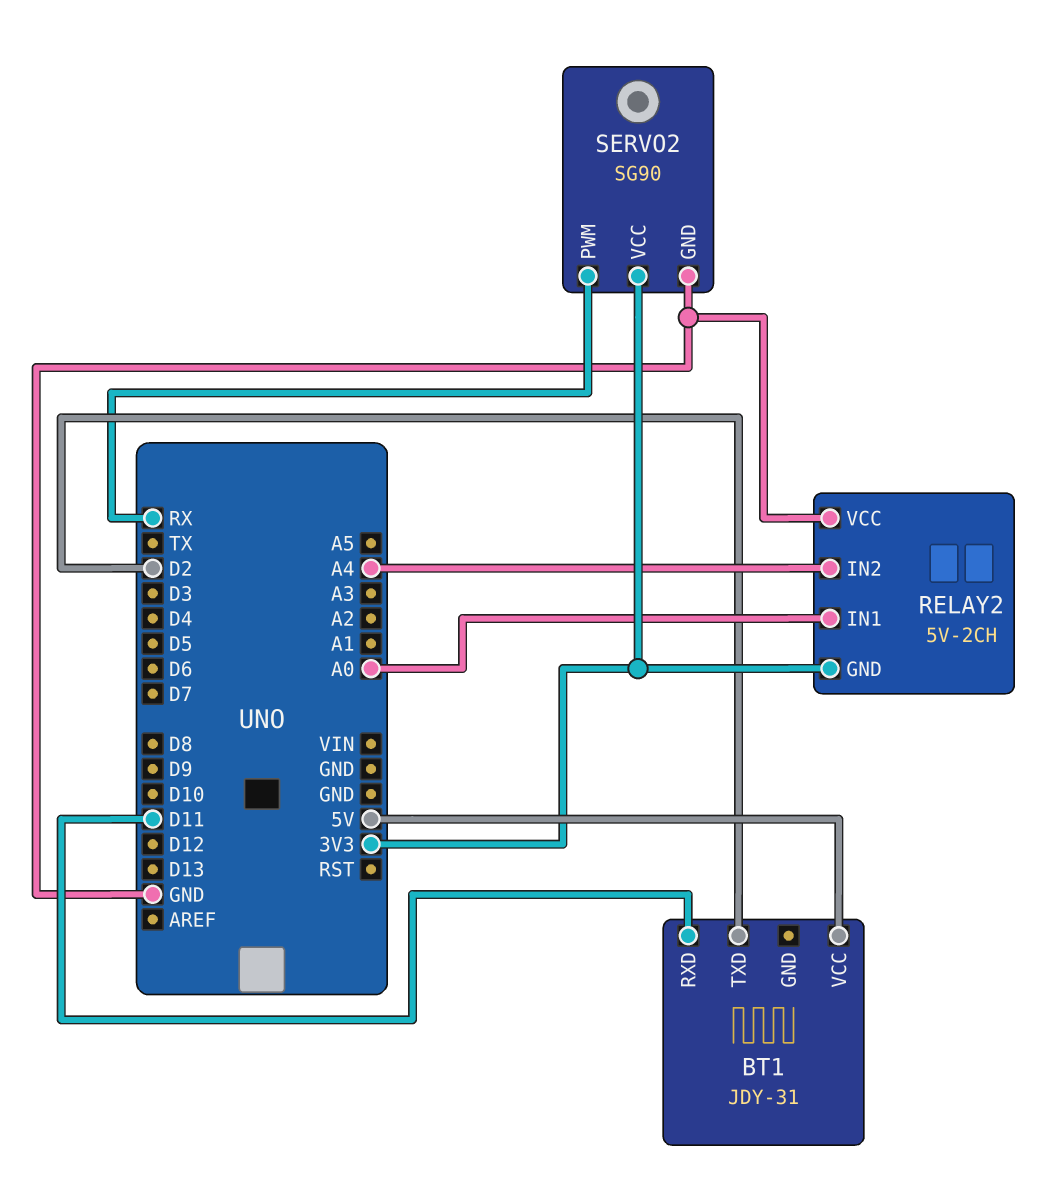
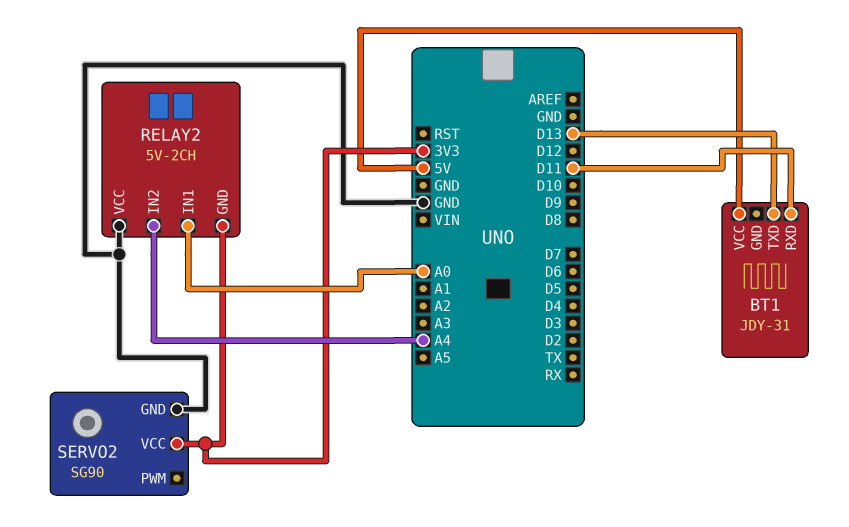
BT1 pin TXD: D2 -> D13
SERVO2 pin PWM: RX -> none

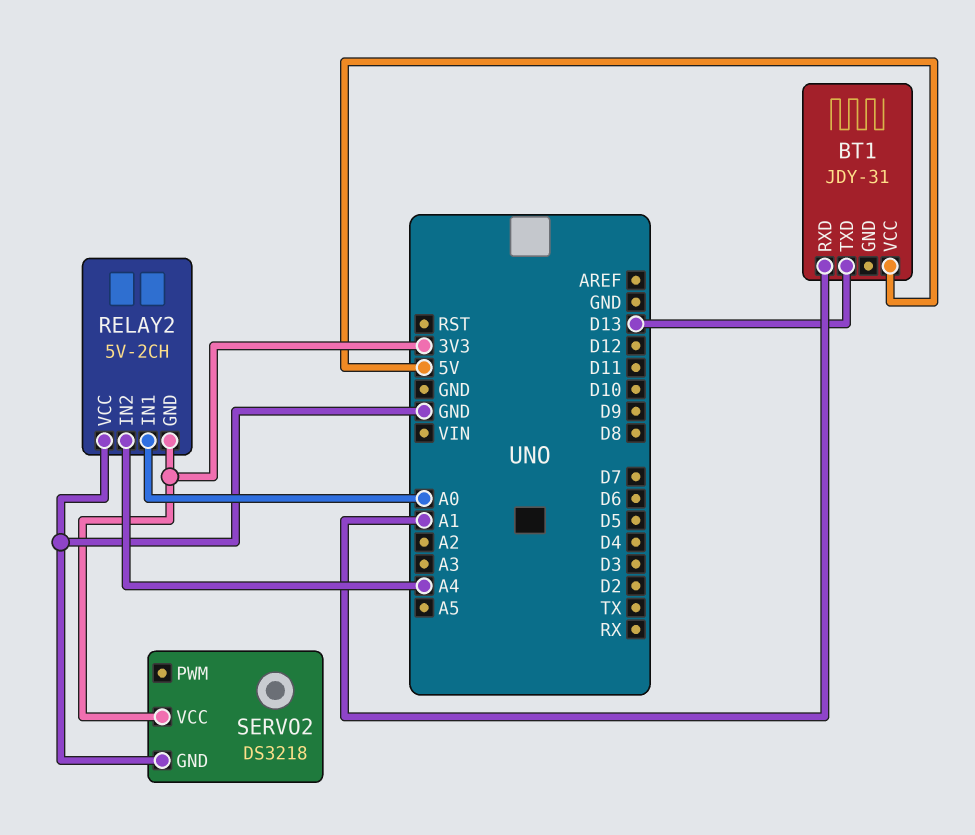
BT1 pin RXD: D11 -> A1
SERVO2: SG90 -> DS3218

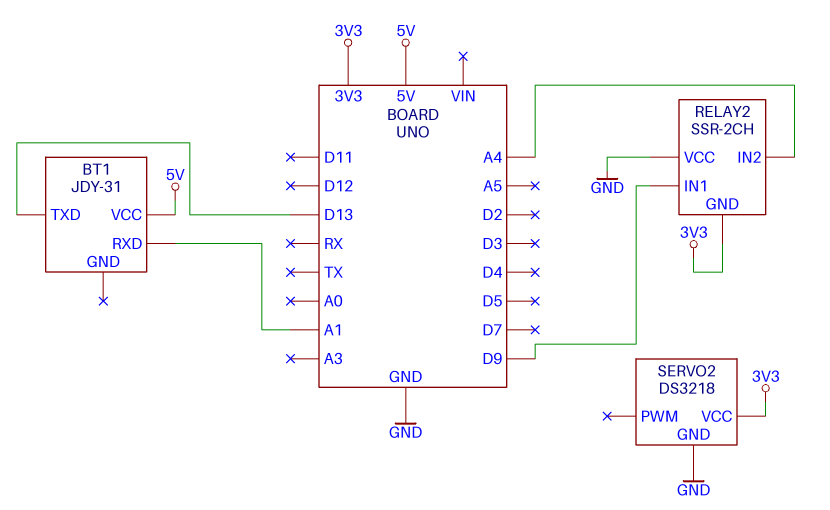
RELAY2: 5V-2CH -> SSR-2CH
RELAY2 pin IN1: A0 -> D9

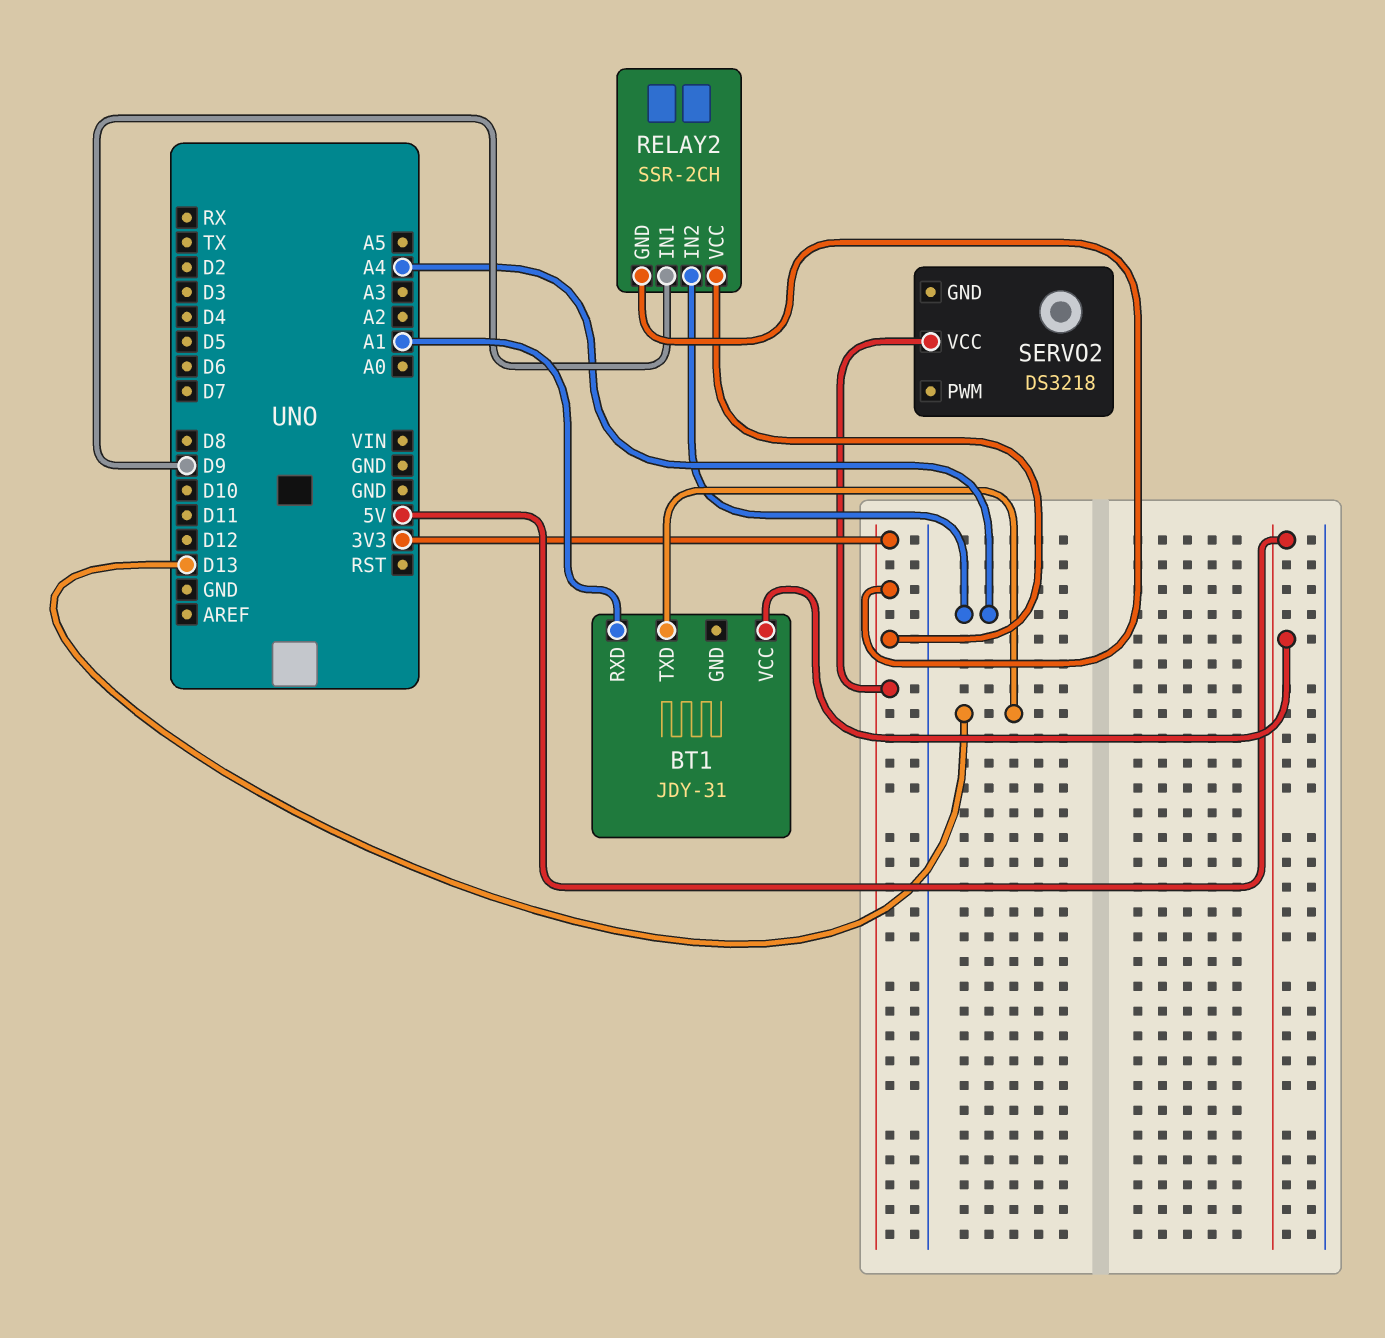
RELAY2 pin VCC: GND -> 3V3
SERVO2 pin GND: GND -> none

